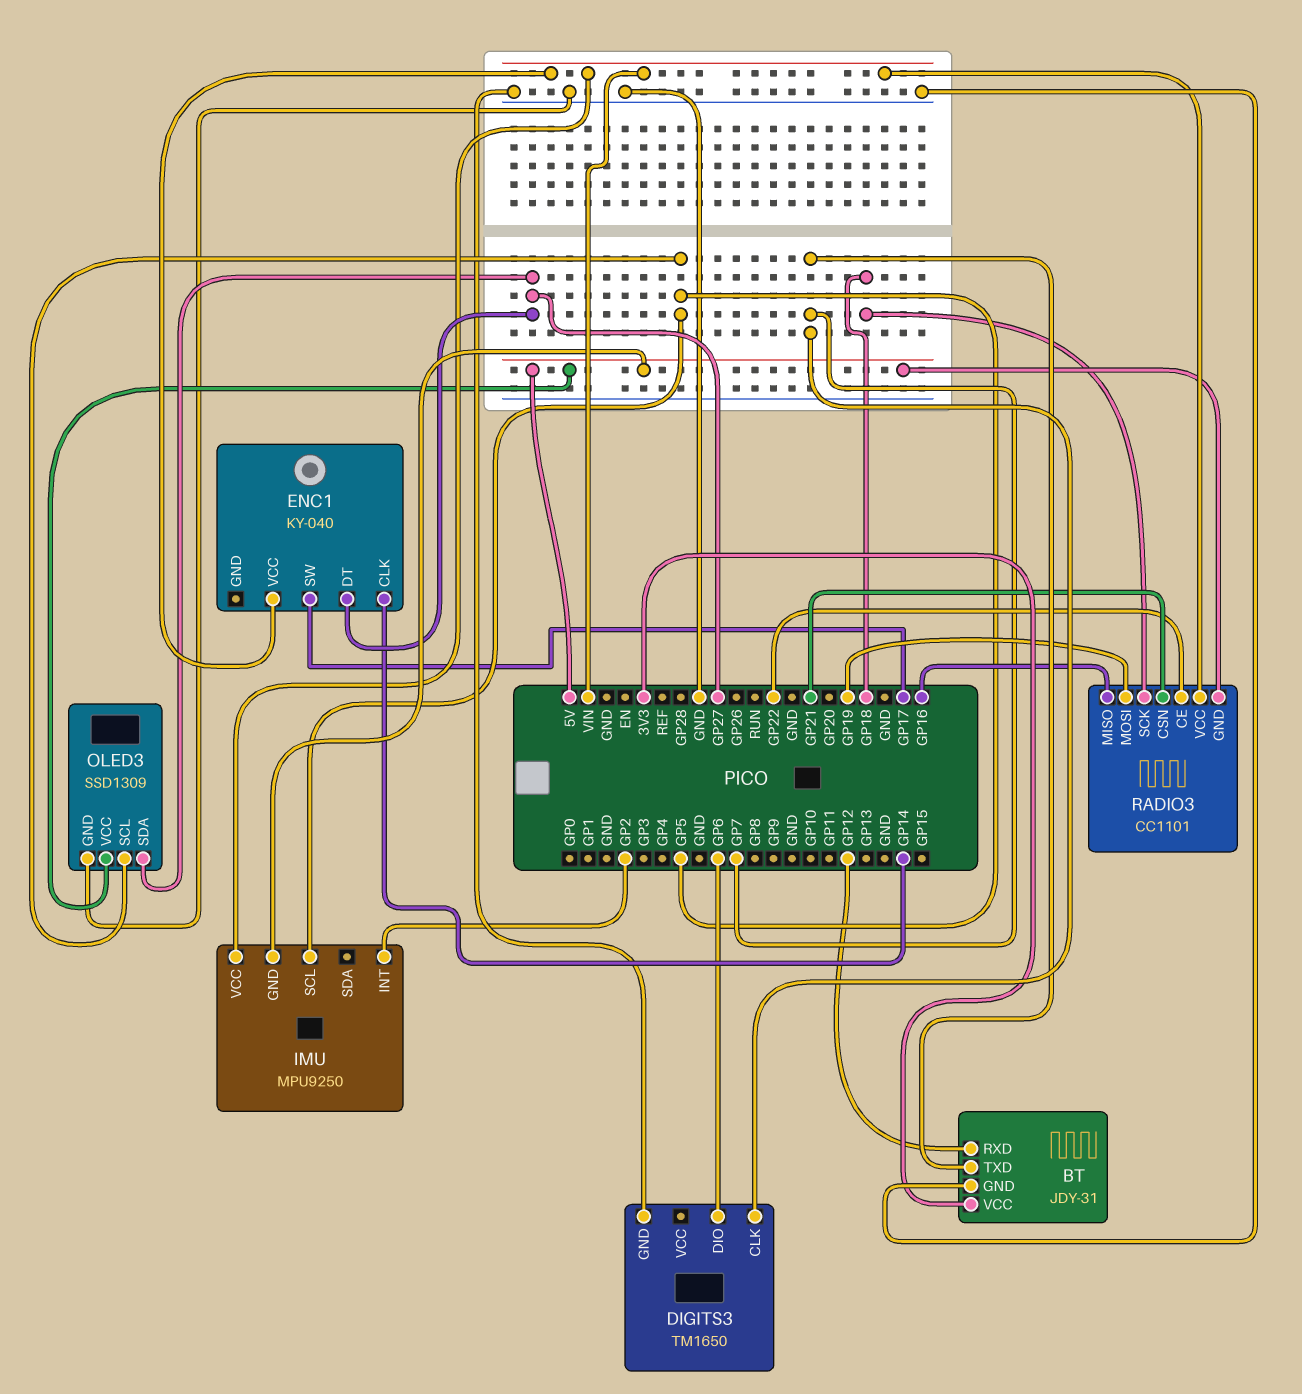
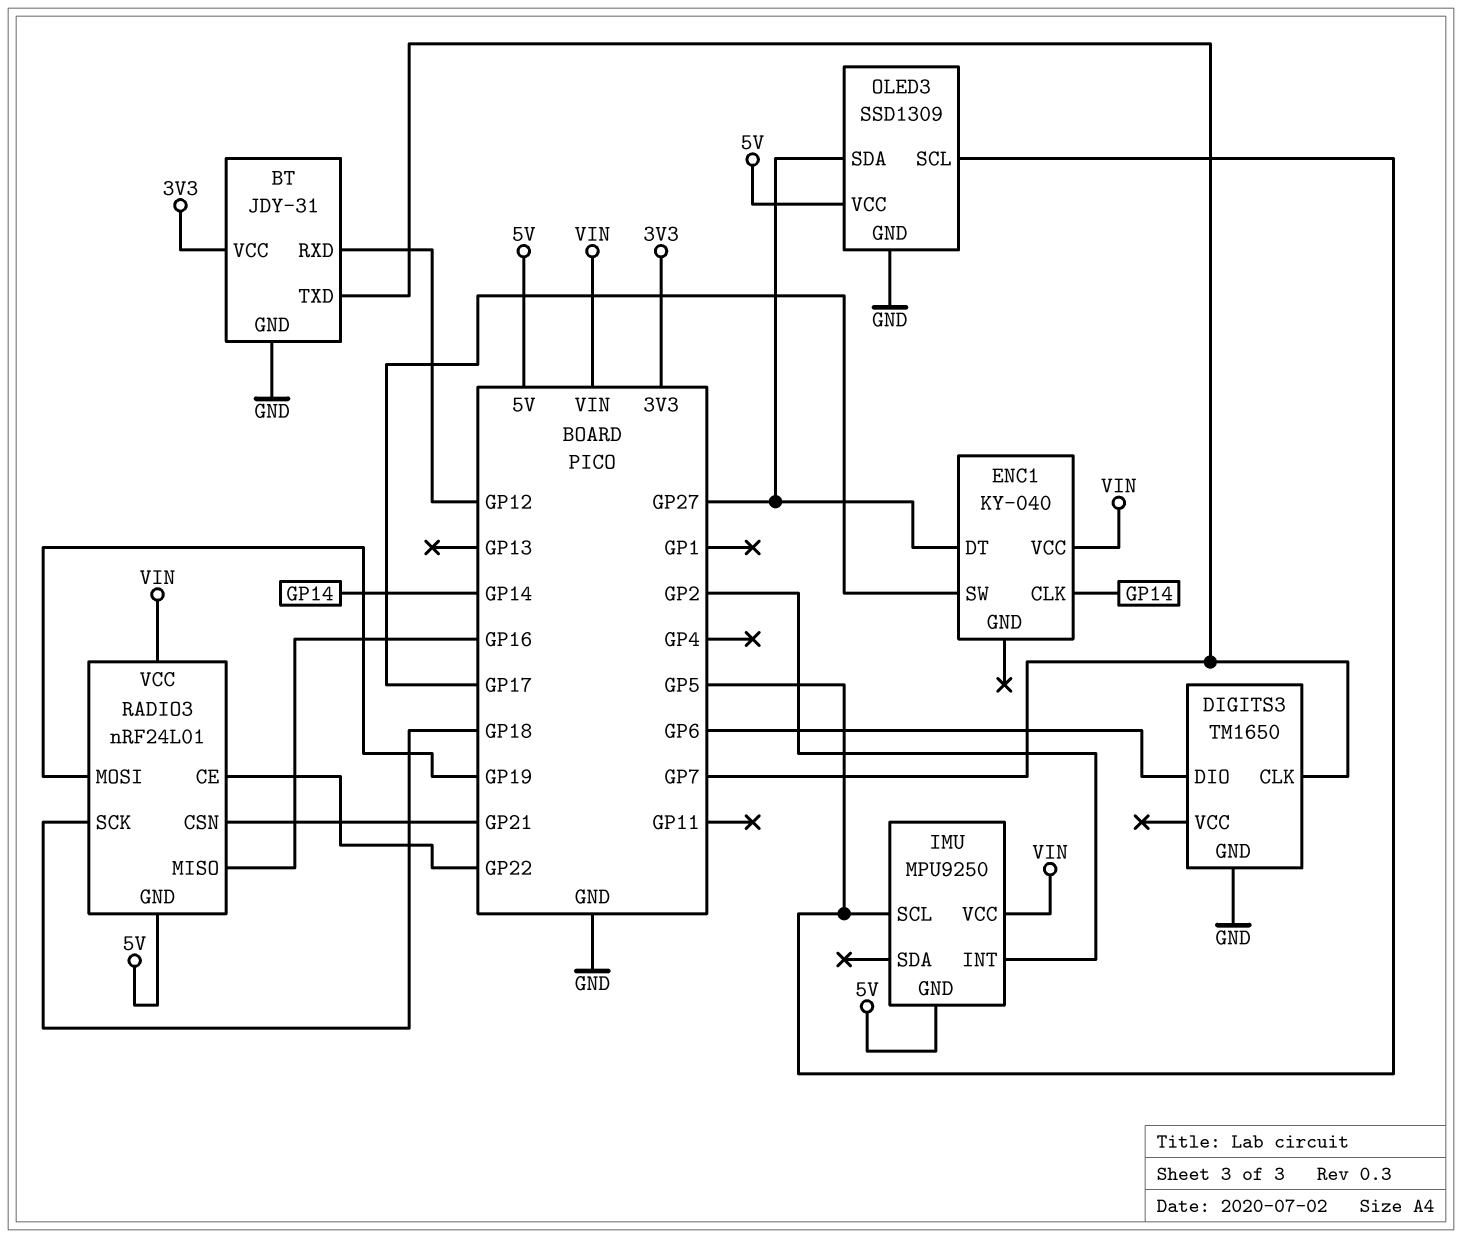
RADIO3: CC1101 -> nRF24L01

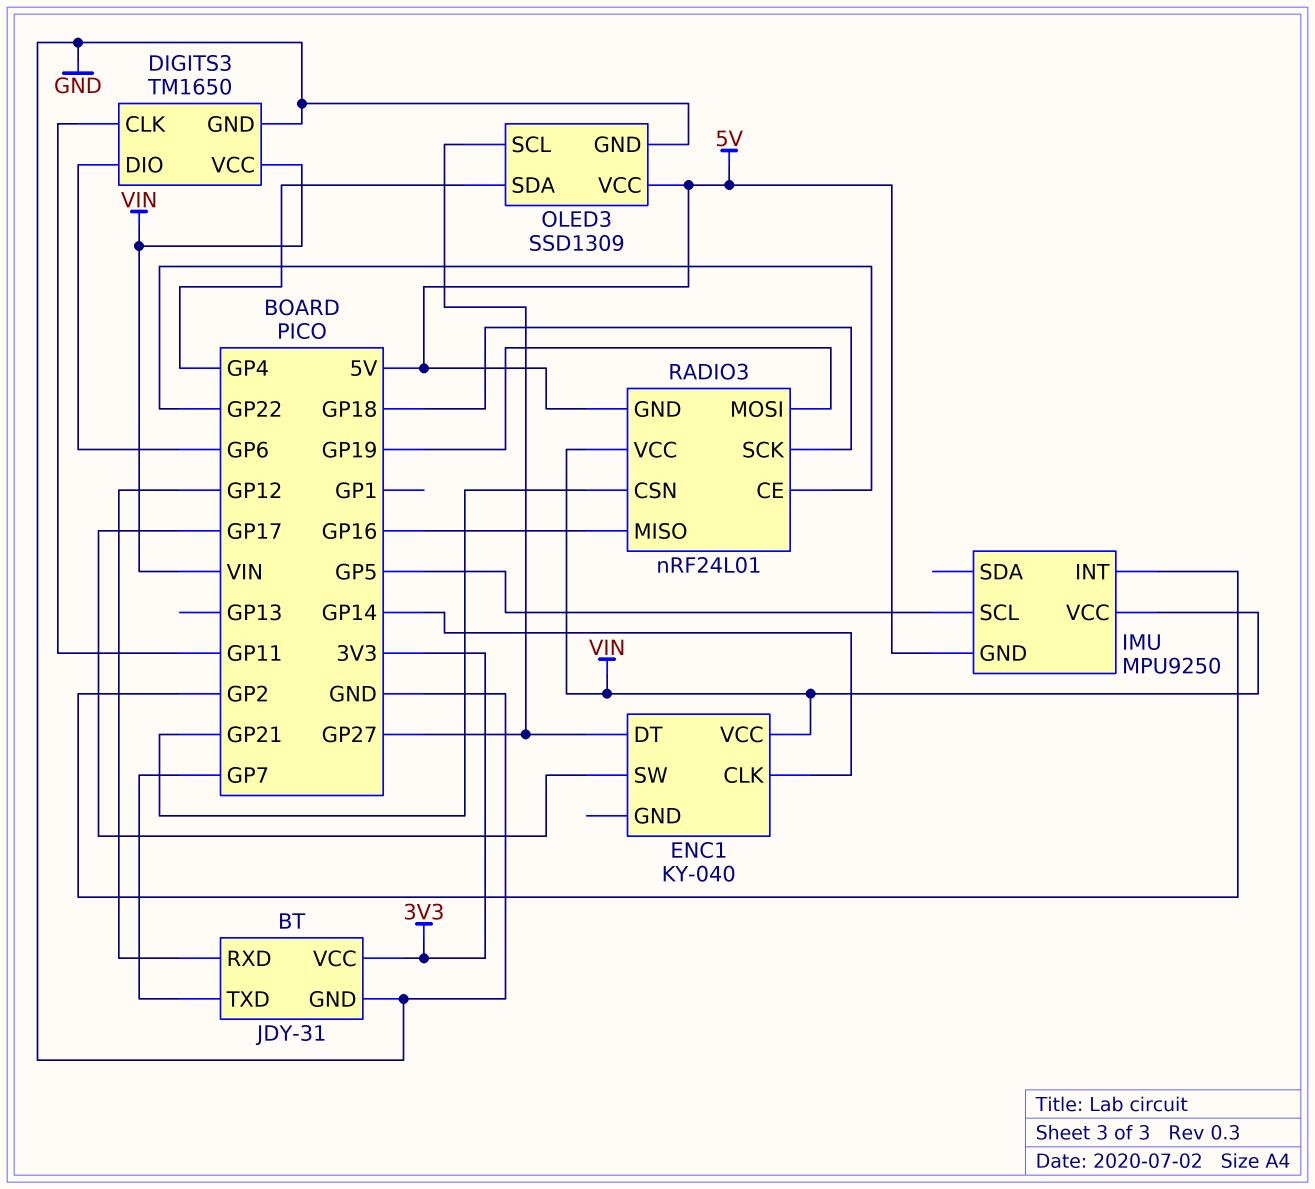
DIGITS3 pin CLK: GP7 -> GP11
DIGITS3 pin VCC: none -> VIN
OLED3 pin SCL: GP5 -> GP27
OLED3 pin SDA: GP27 -> GP4

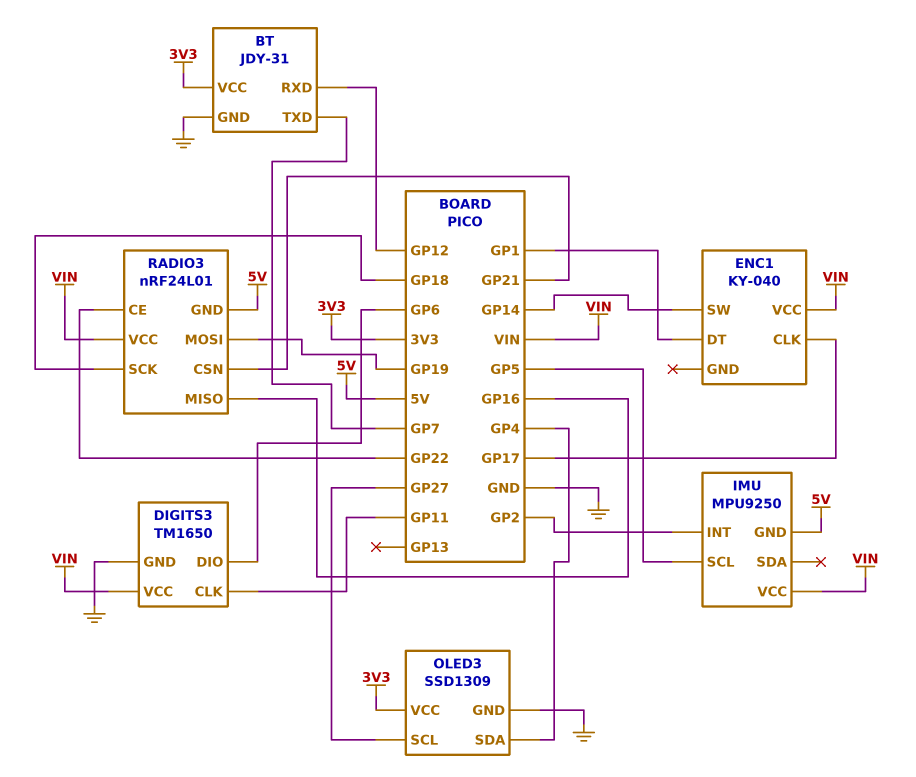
ENC1 pin CLK: GP14 -> GP17
ENC1 pin DT: GP27 -> GP1
ENC1 pin SW: GP17 -> GP14
OLED3 pin VCC: 5V -> 3V3

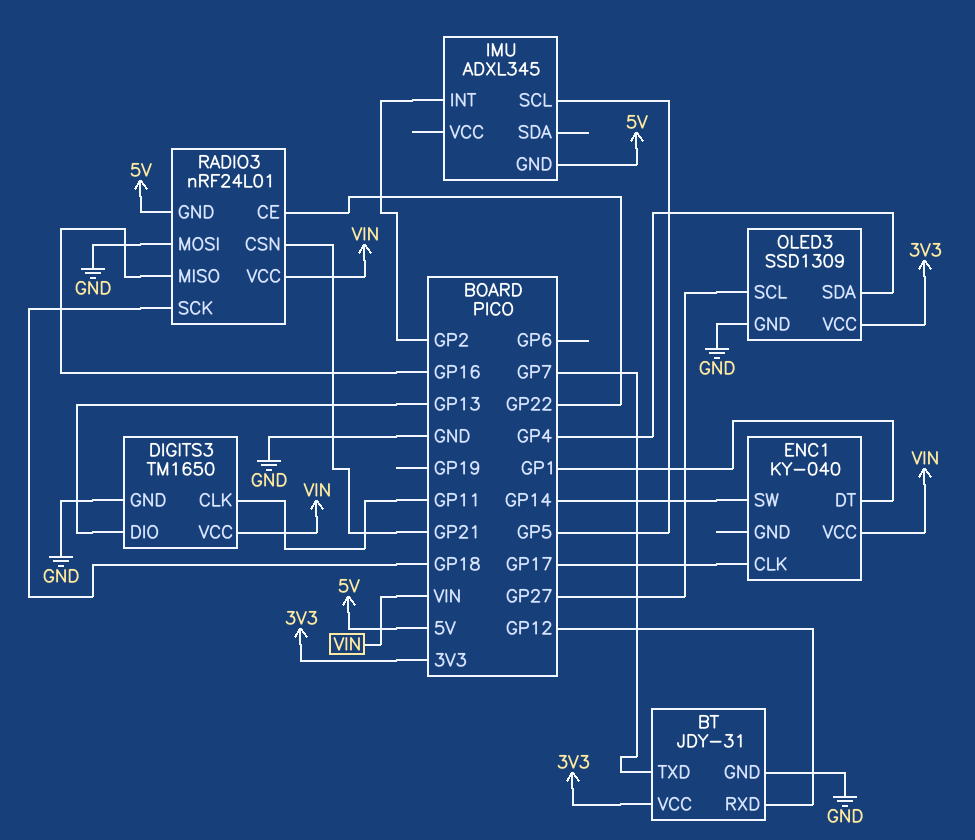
DIGITS3 pin DIO: GP6 -> GP13
IMU: MPU9250 -> ADXL345
IMU pin VCC: VIN -> none
RADIO3 pin MOSI: GP19 -> GND

